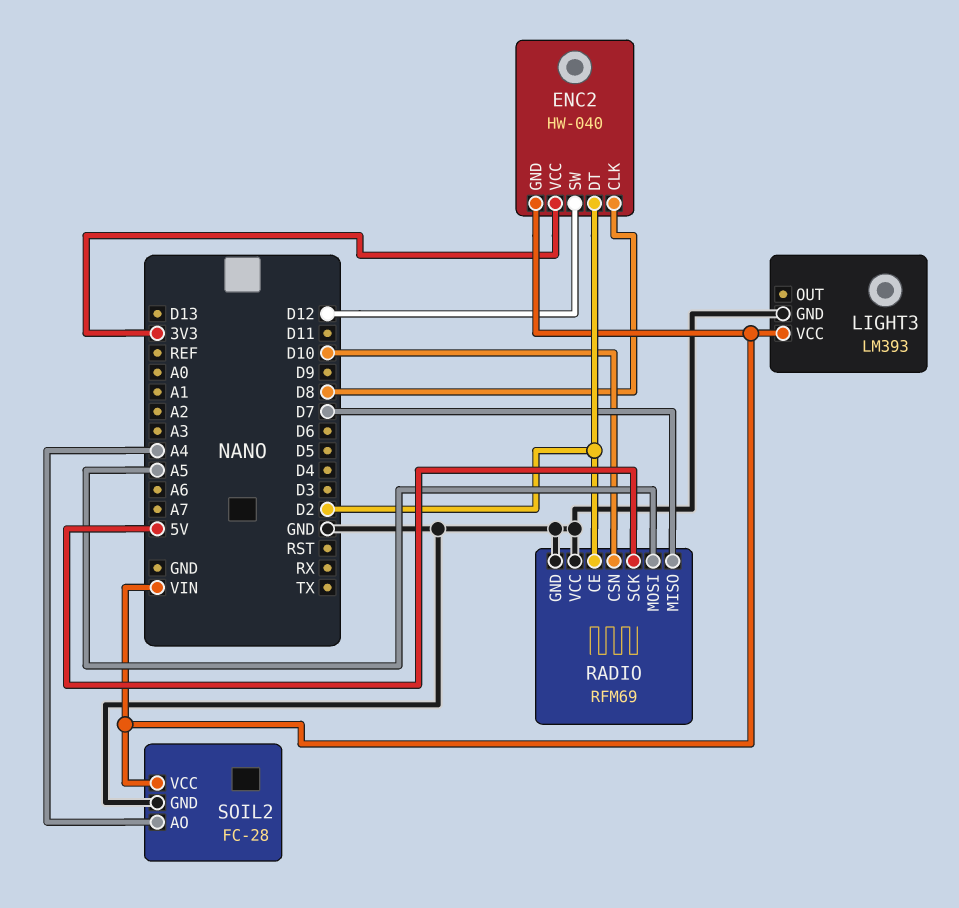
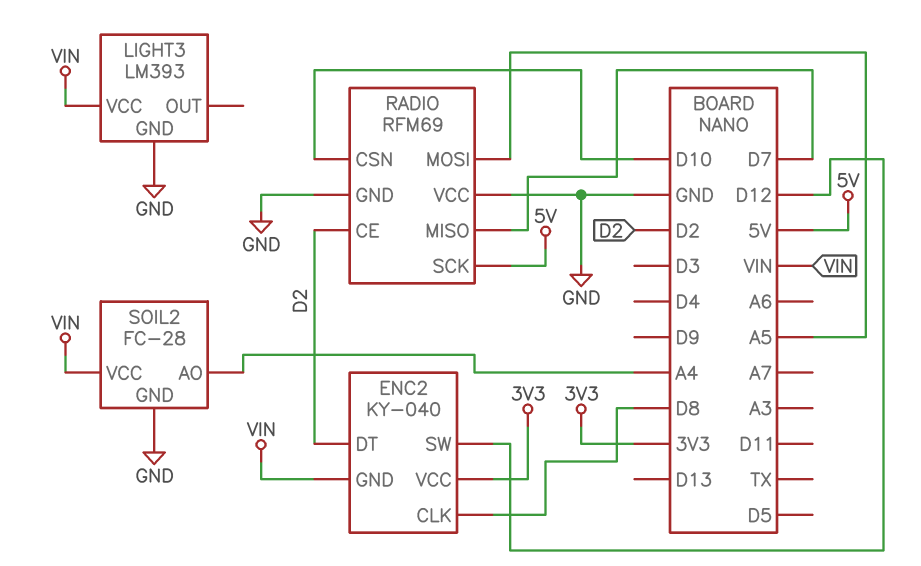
ENC2: HW-040 -> KY-040

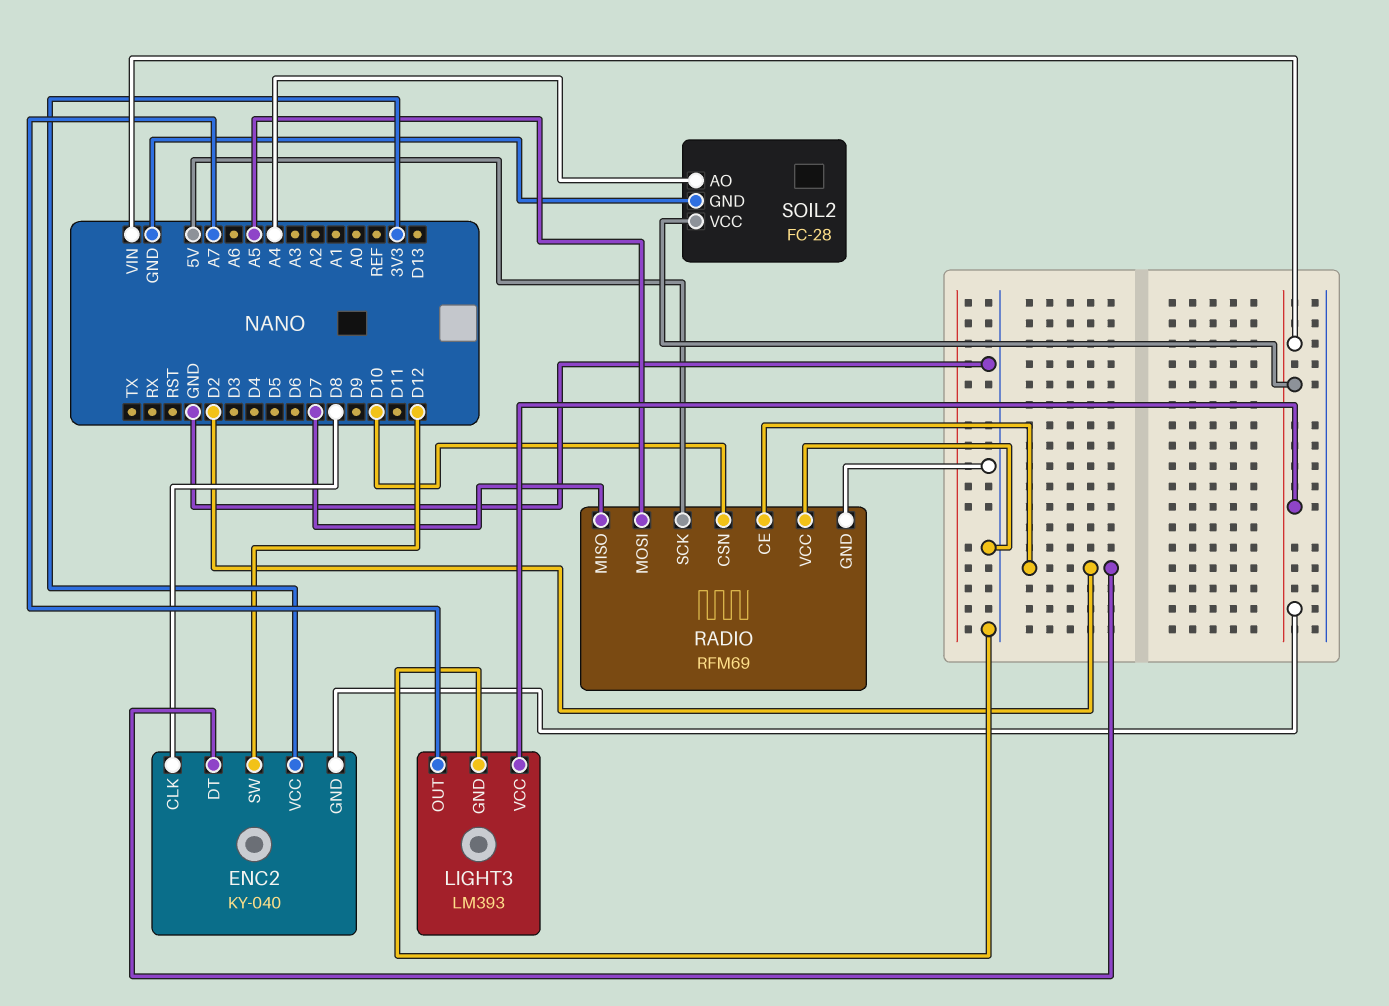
LIGHT3 pin OUT: none -> A7

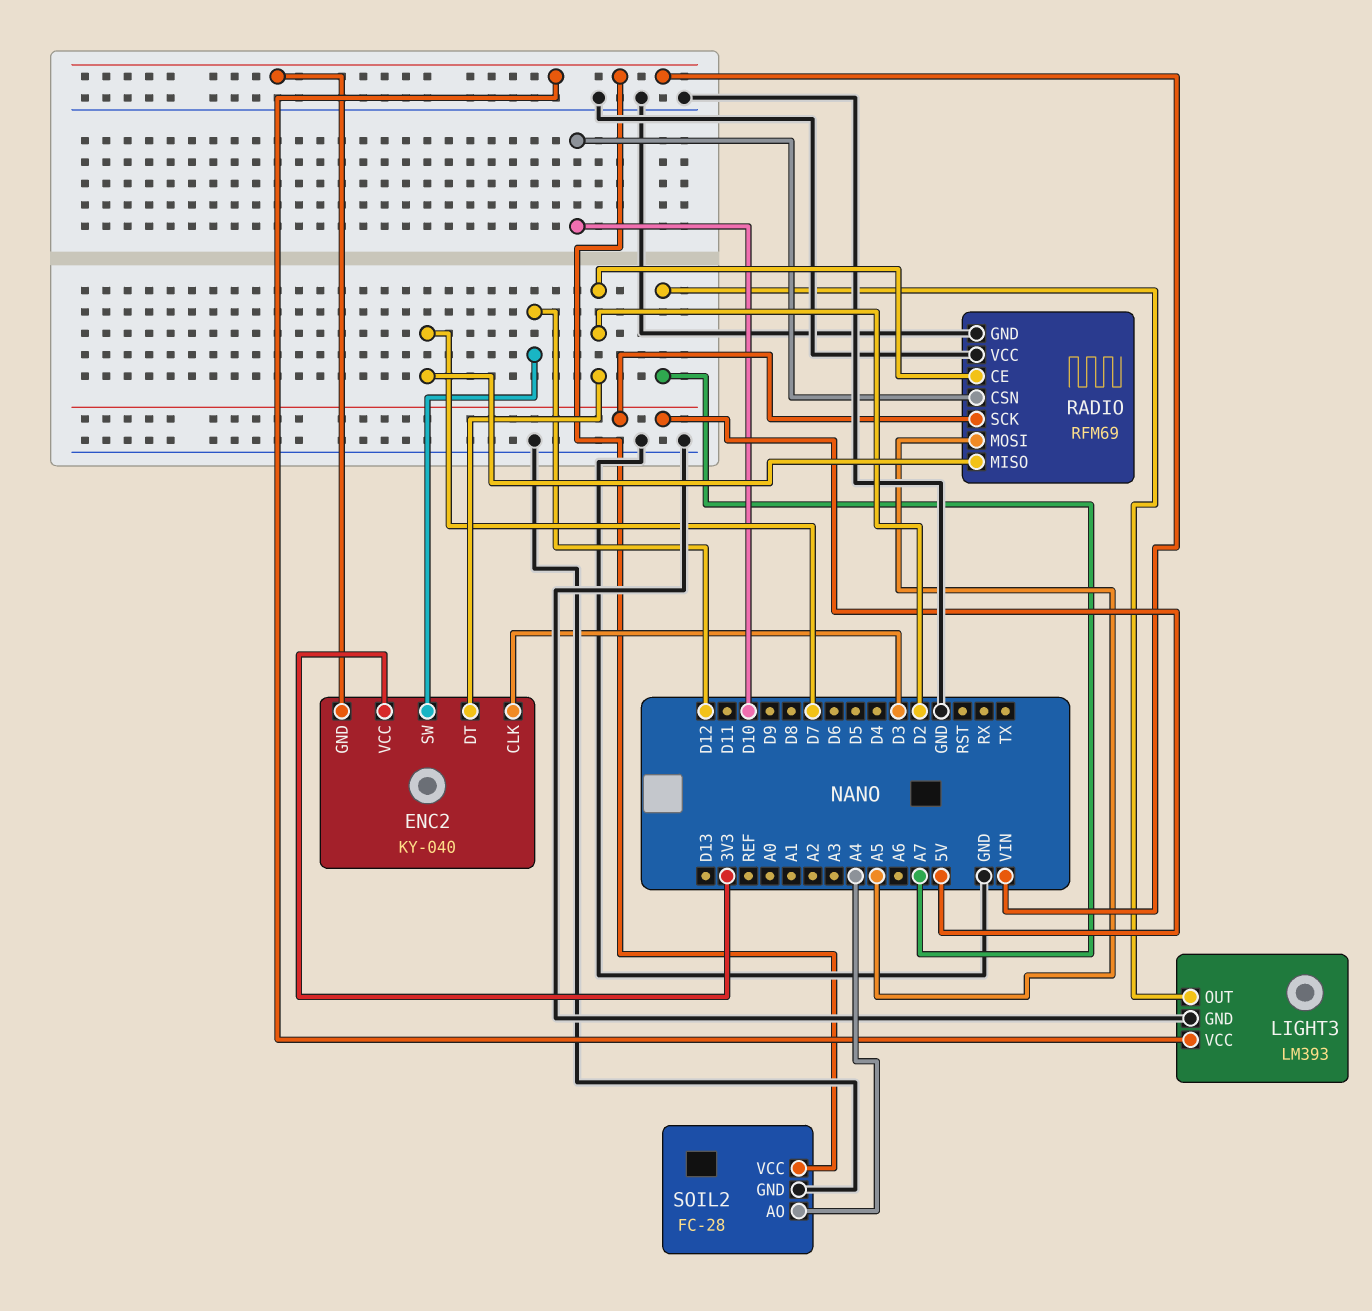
ENC2 pin CLK: D8 -> D3

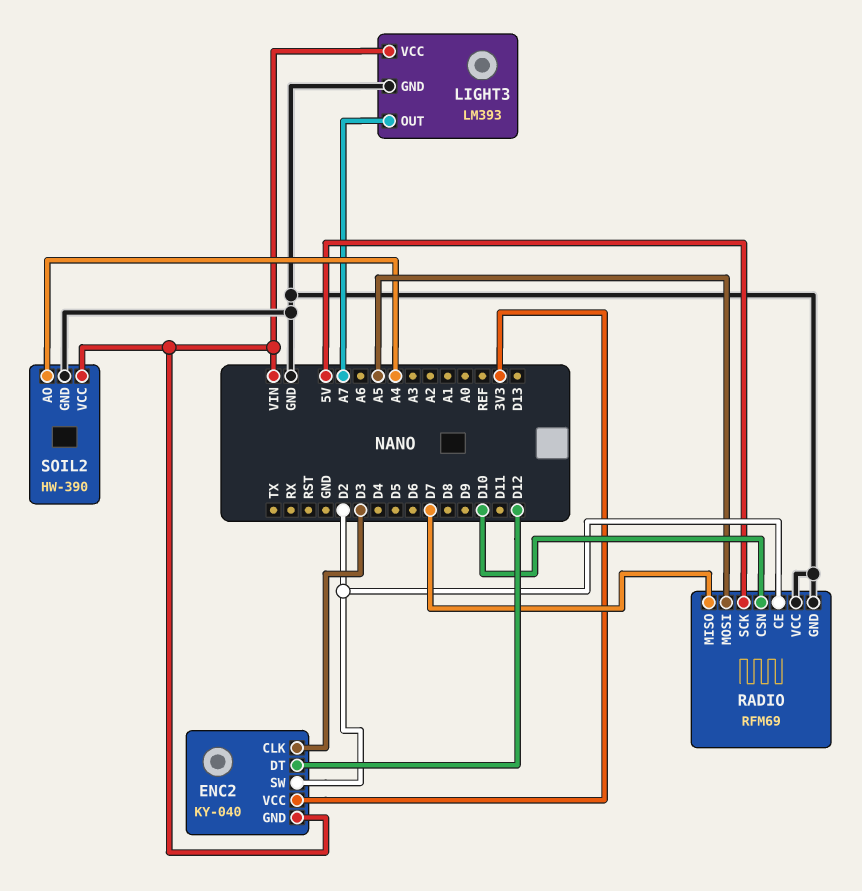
ENC2 pin DT: D2 -> D12
ENC2 pin SW: D12 -> D2
SOIL2: FC-28 -> HW-390

